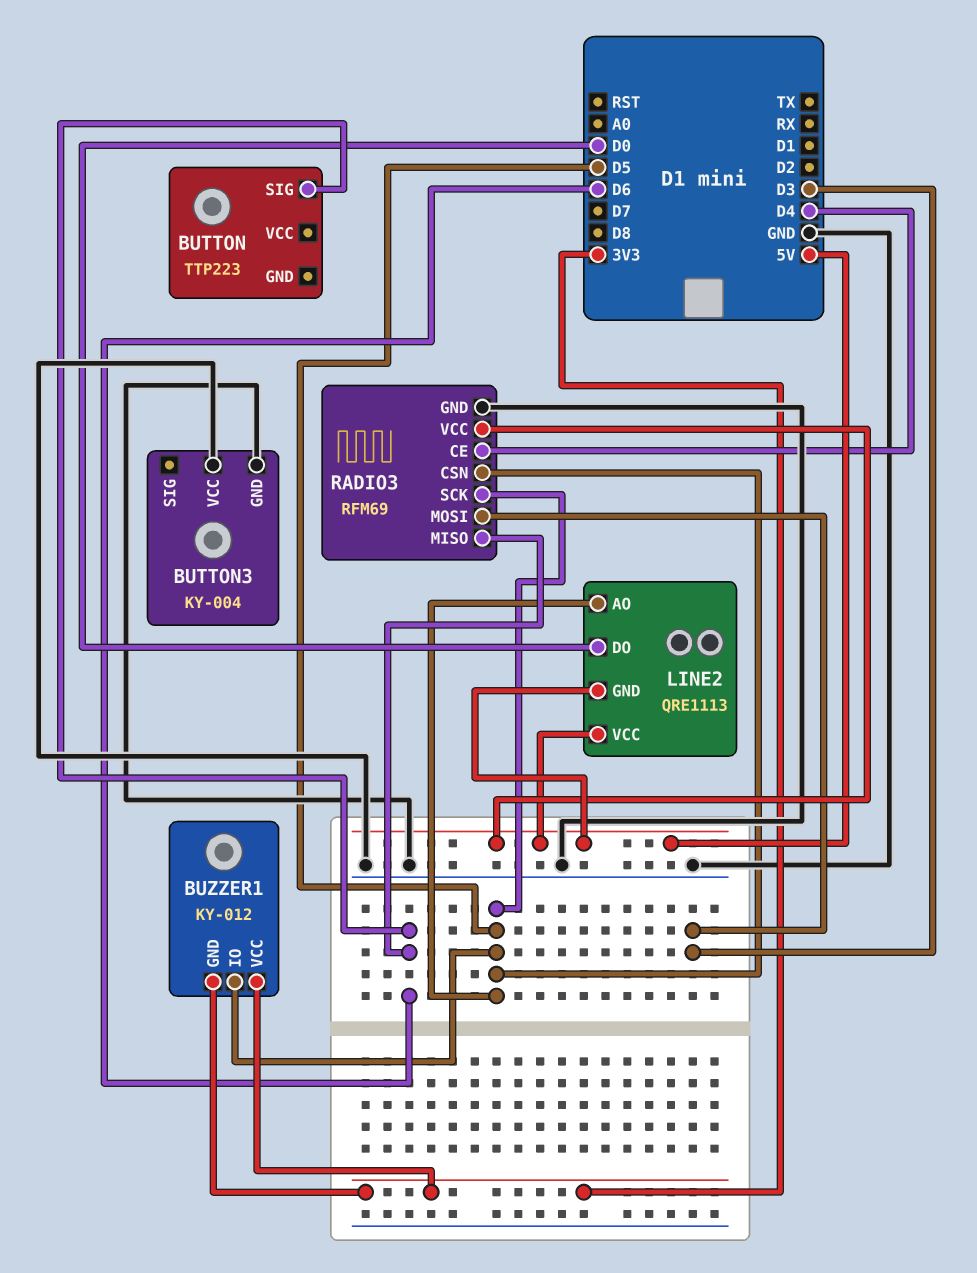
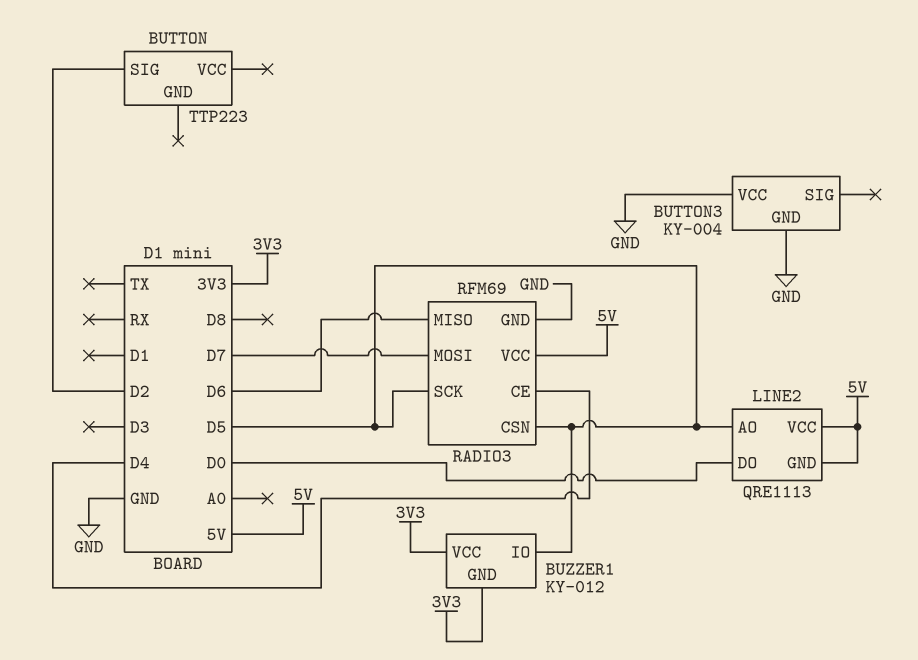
BUTTON pin SIG: D6 -> D2
RADIO3 pin MOSI: D3 -> D7

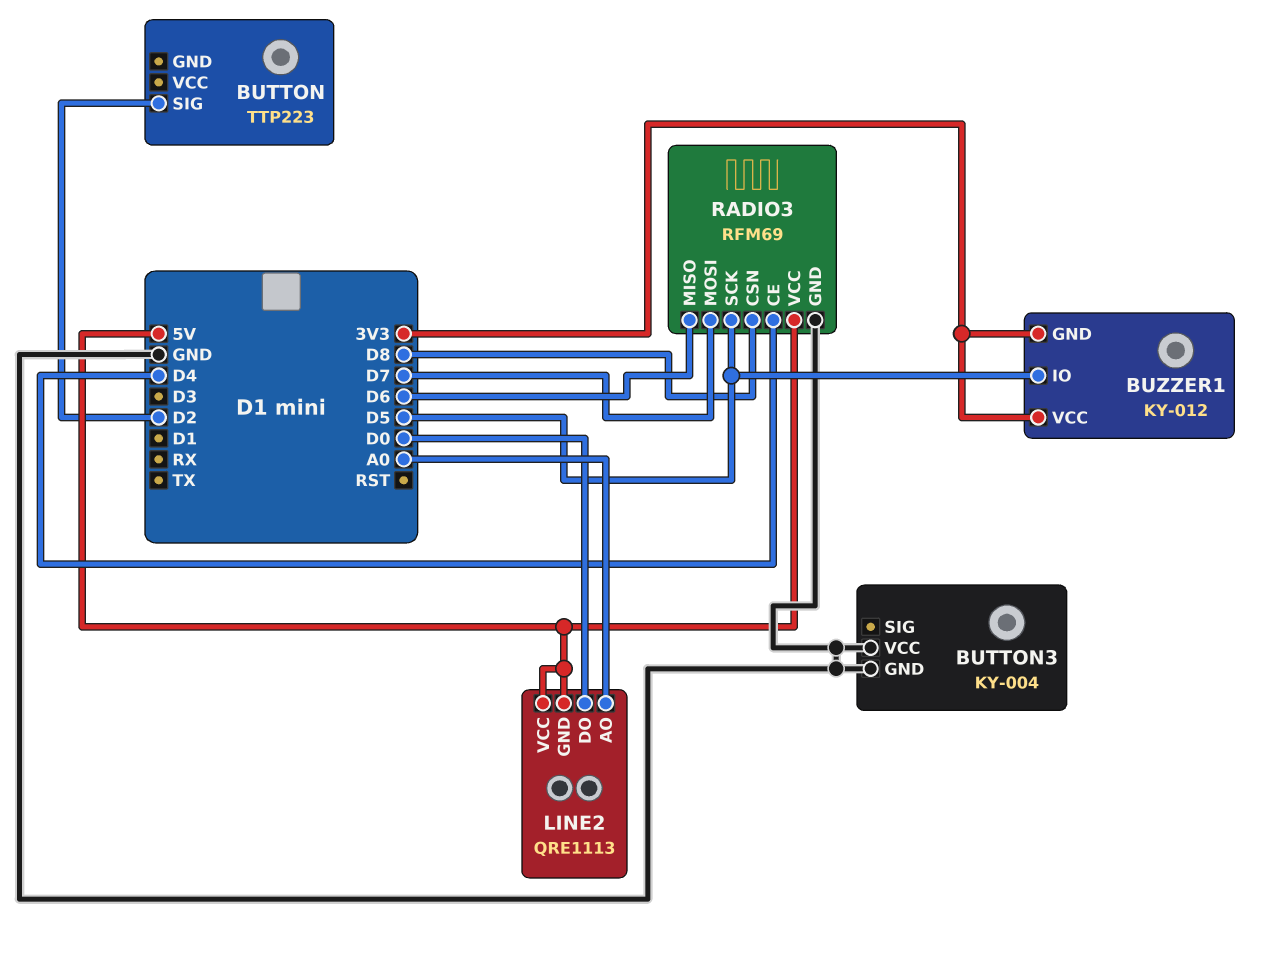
LINE2 pin AO: D5 -> A0
RADIO3 pin CSN: D5 -> D8

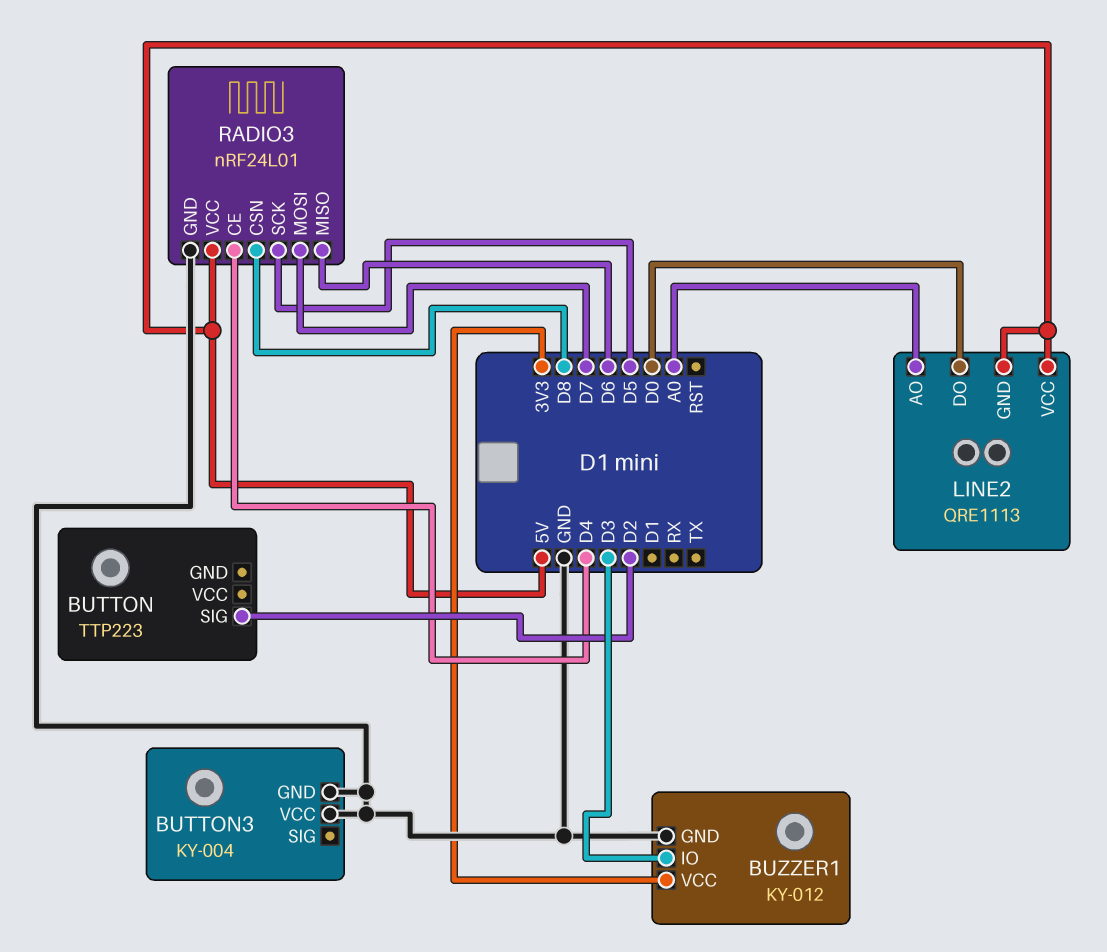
BUZZER1 pin GND: 3V3 -> GND
BUZZER1 pin IO: D5 -> D3
RADIO3: RFM69 -> nRF24L01

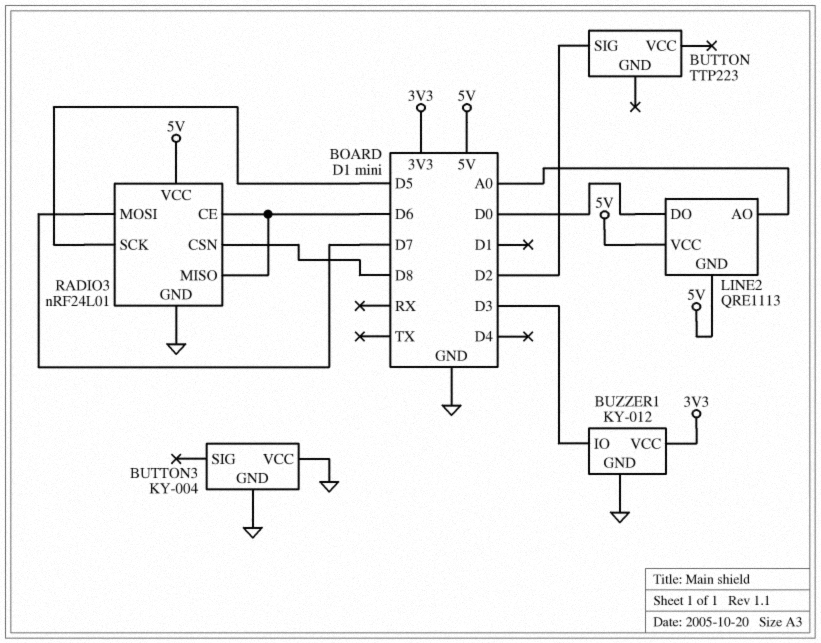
RADIO3 pin CE: D4 -> D6

